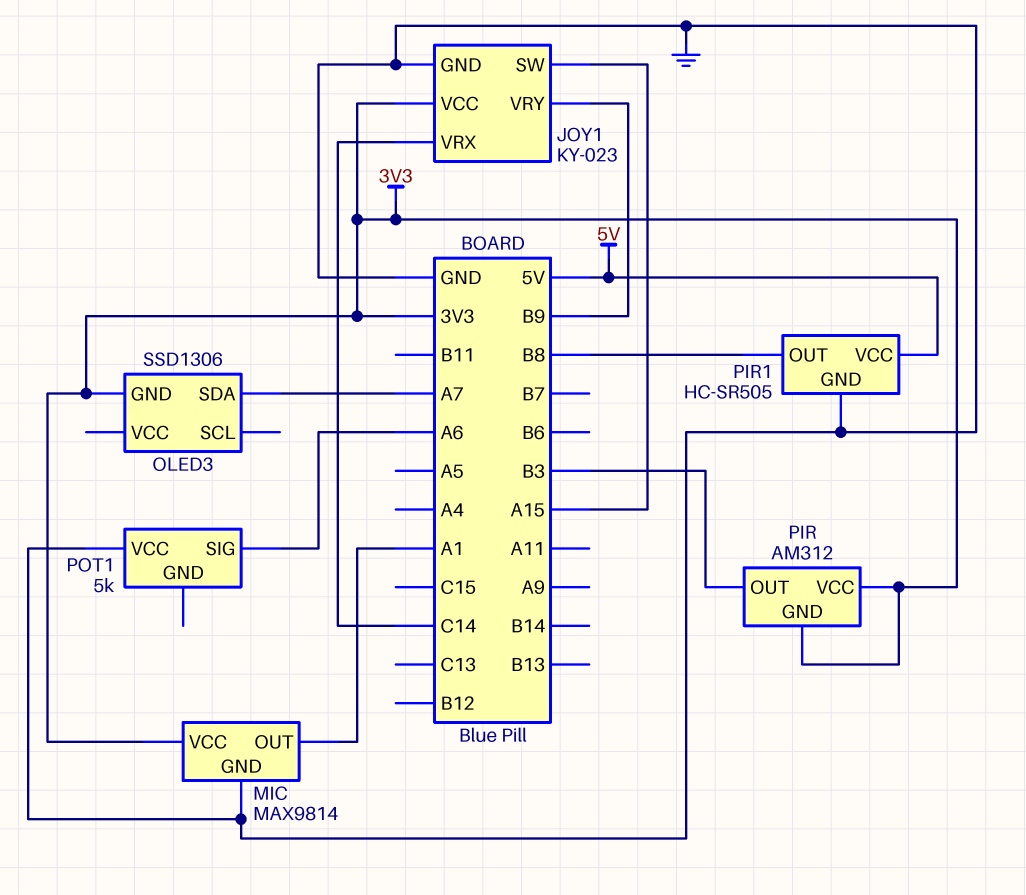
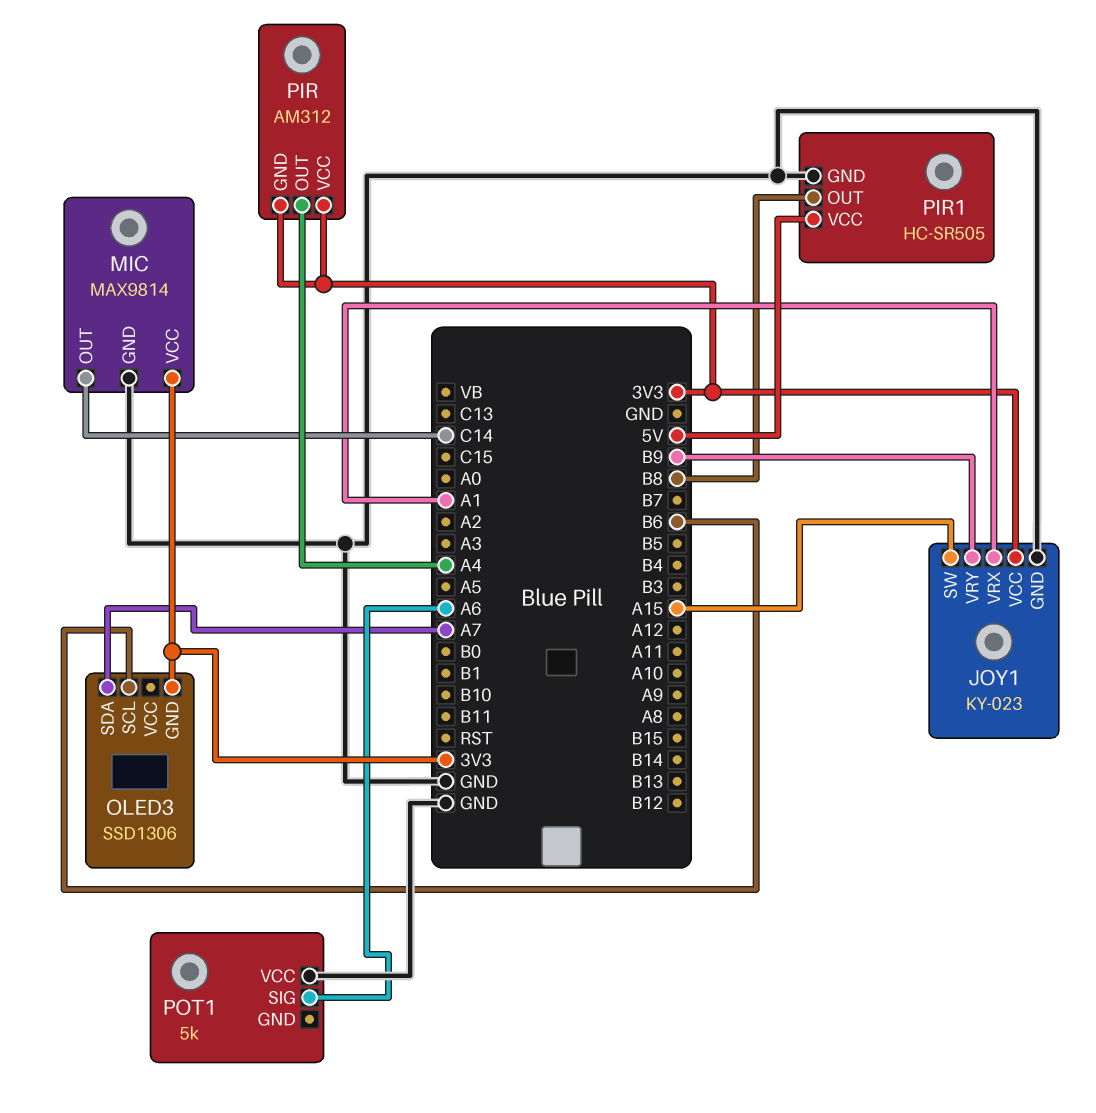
JOY1 pin VRX: C14 -> A1
MIC pin OUT: A1 -> C14
OLED3 pin SCL: none -> B6
PIR pin OUT: B3 -> A4

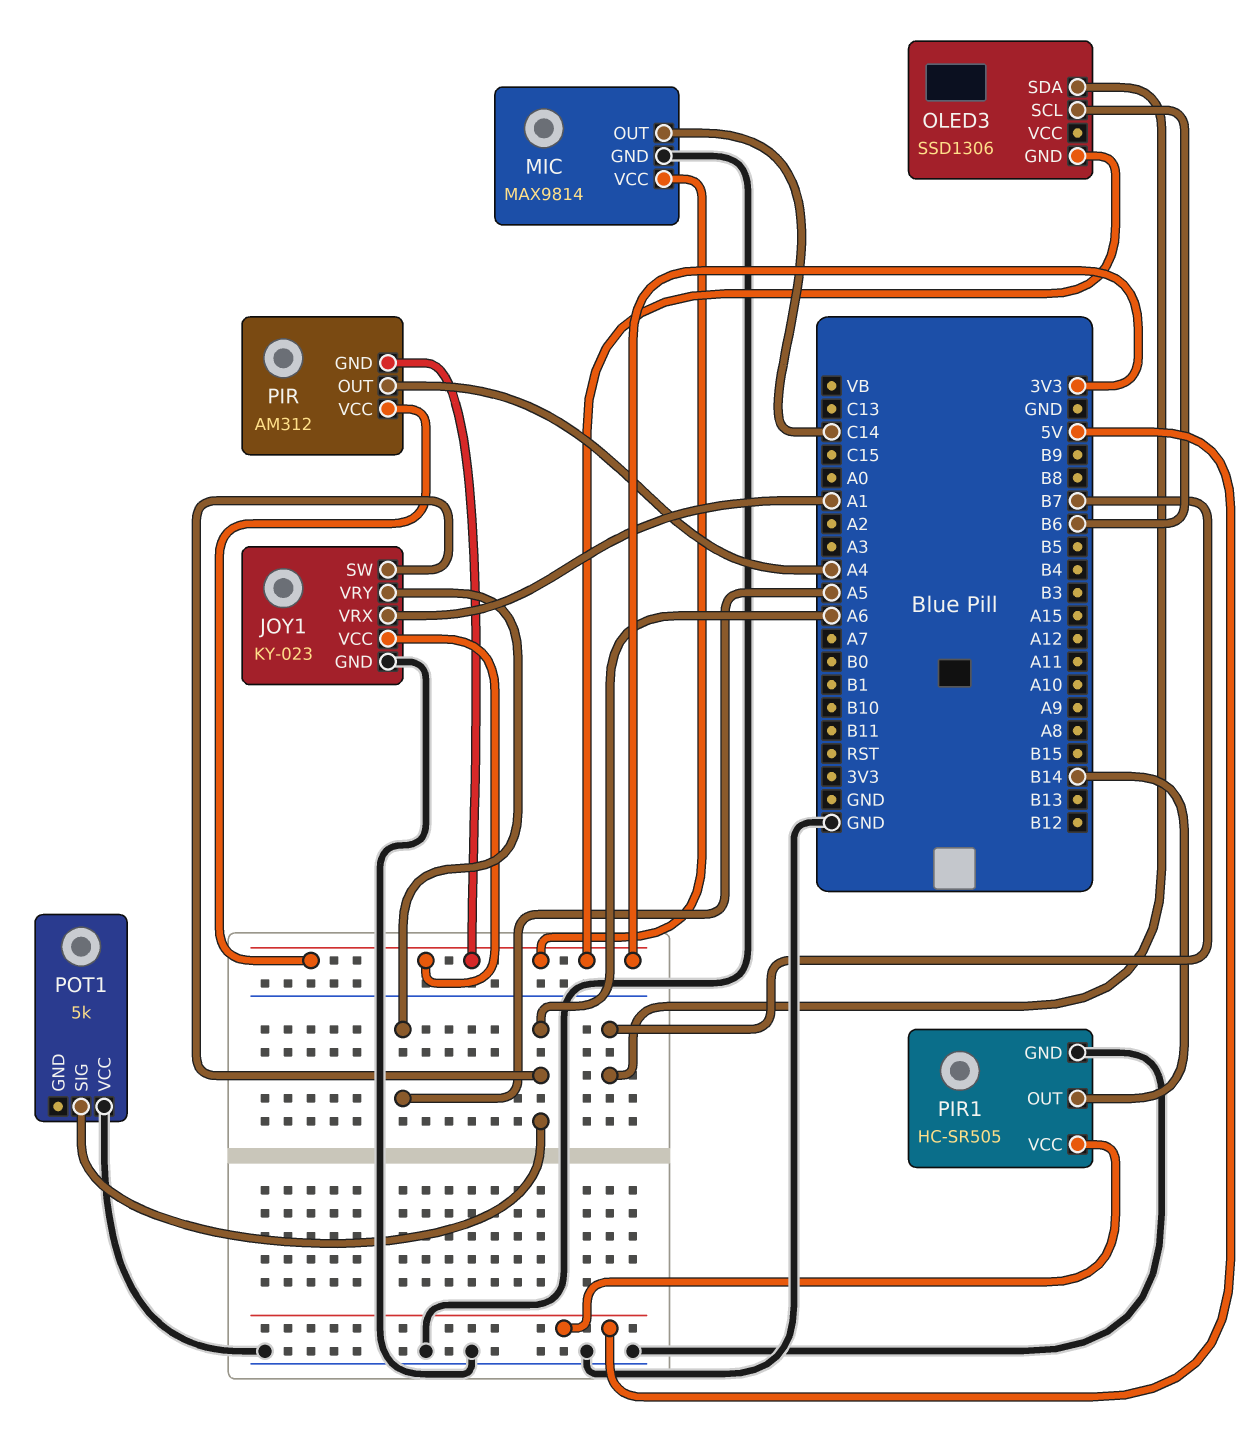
JOY1 pin SW: A15 -> A6
JOY1 pin VRY: B9 -> A5
OLED3 pin SDA: A7 -> B7
PIR1 pin OUT: B8 -> B14

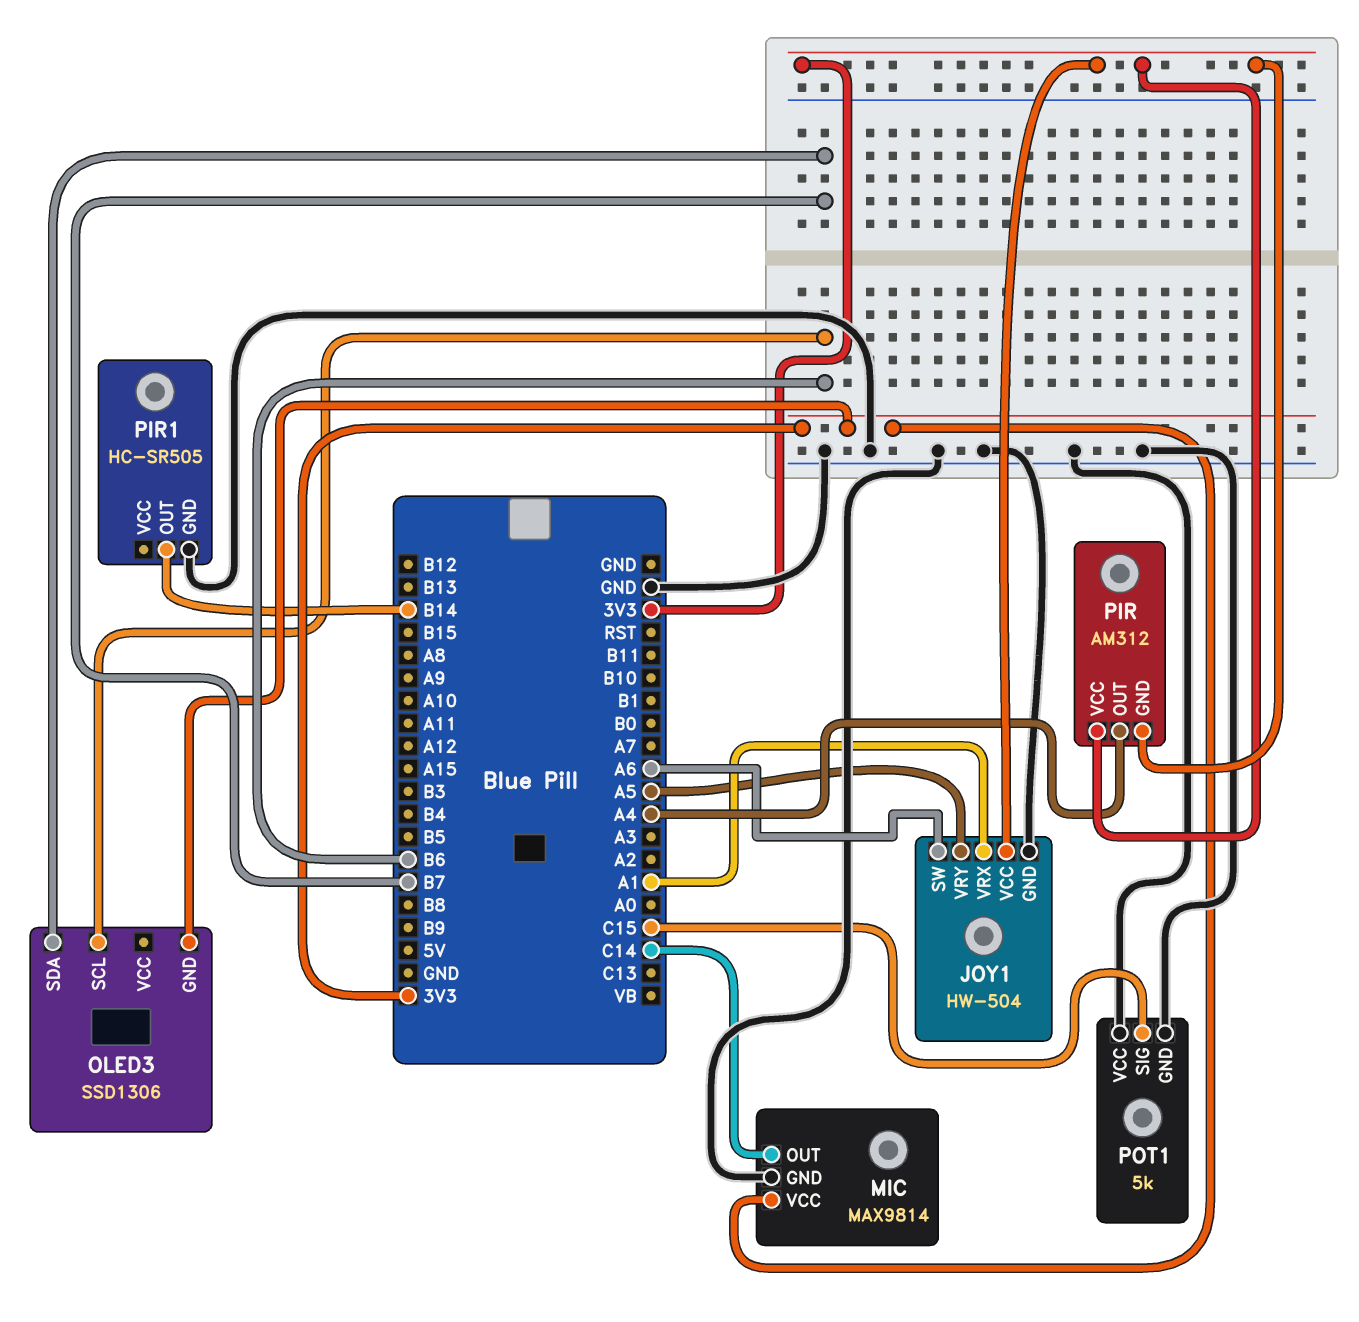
JOY1: KY-023 -> HW-504
PIR1 pin VCC: 5V -> none
POT1 pin GND: none -> GND
POT1 pin SIG: A6 -> C15

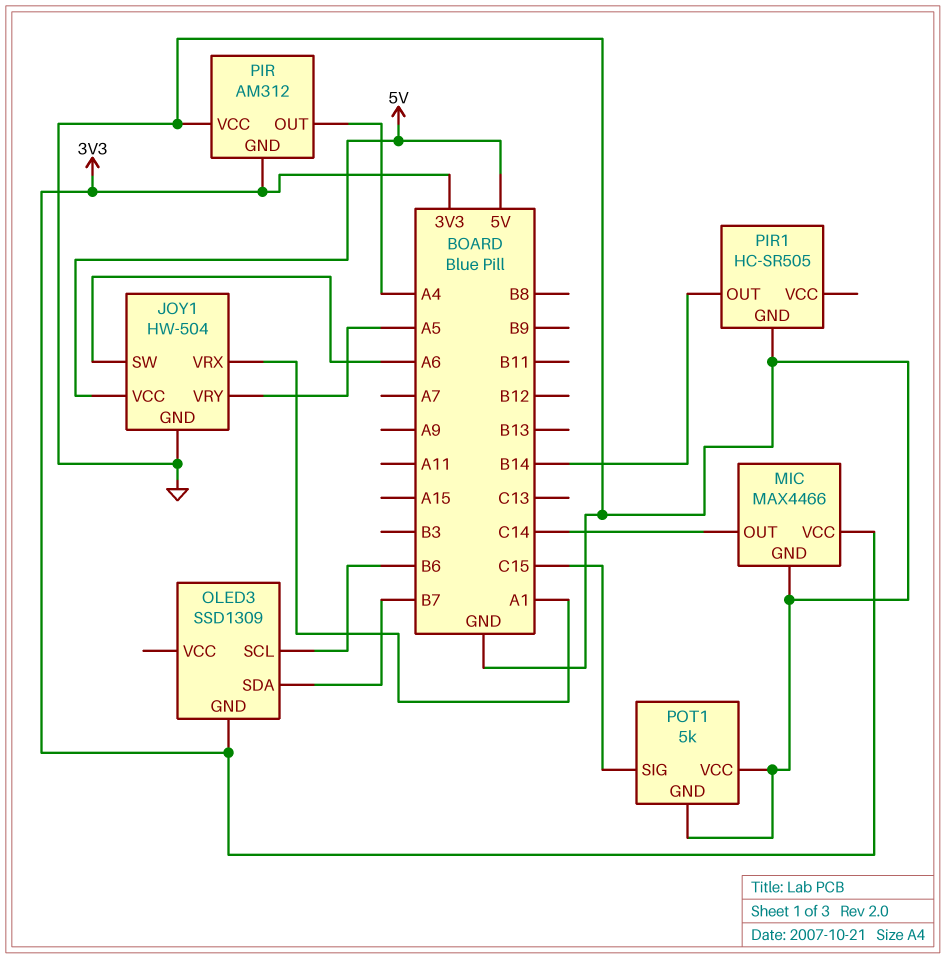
JOY1 pin VCC: 3V3 -> 5V
MIC: MAX9814 -> MAX4466
OLED3: SSD1306 -> SSD1309
PIR pin VCC: 3V3 -> GND

